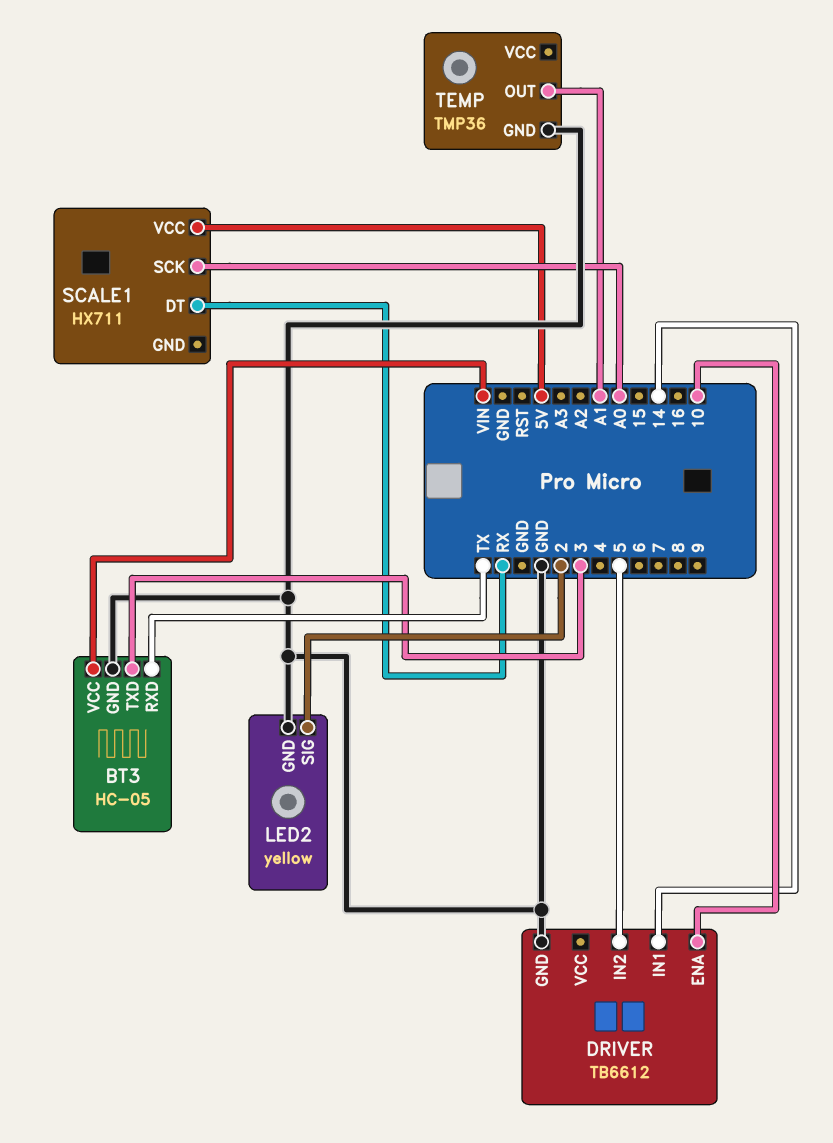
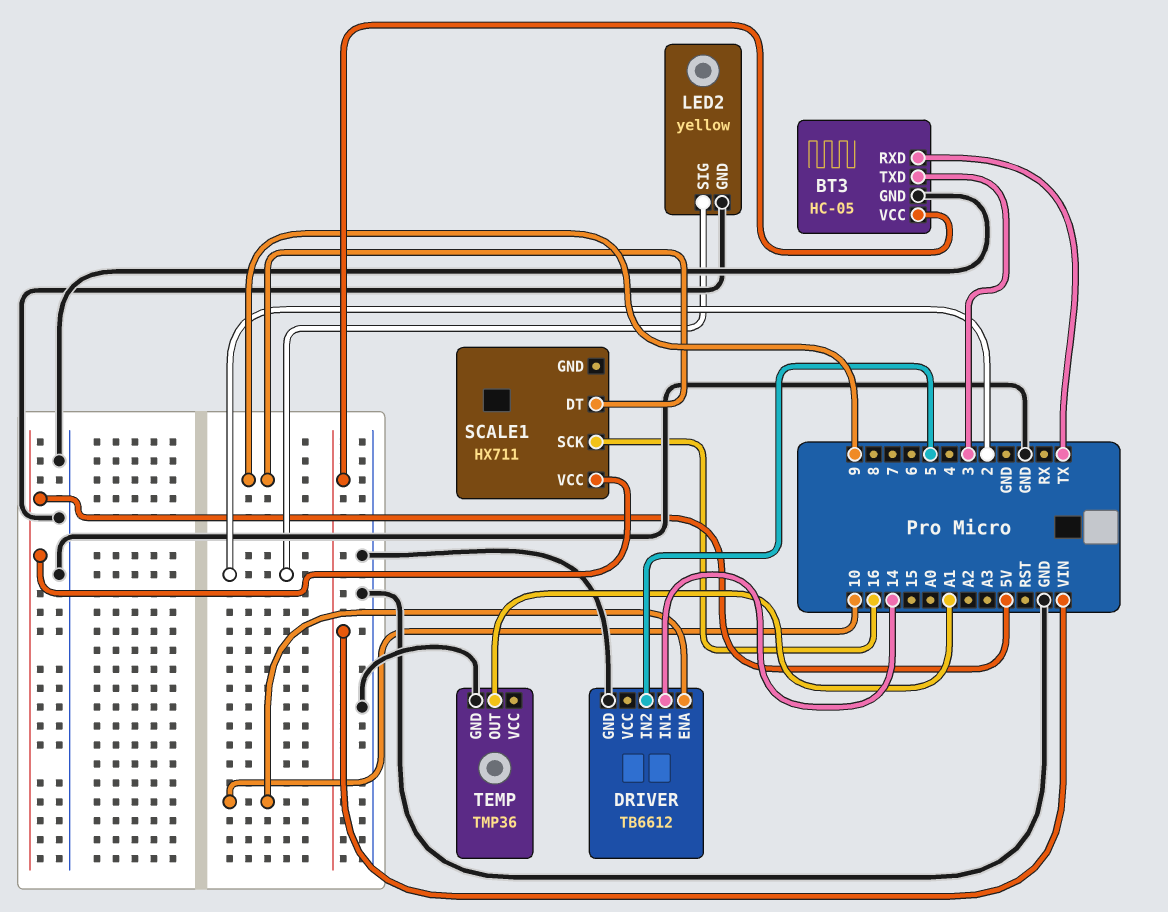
SCALE1 pin DT: RX -> 9
SCALE1 pin SCK: A0 -> 16

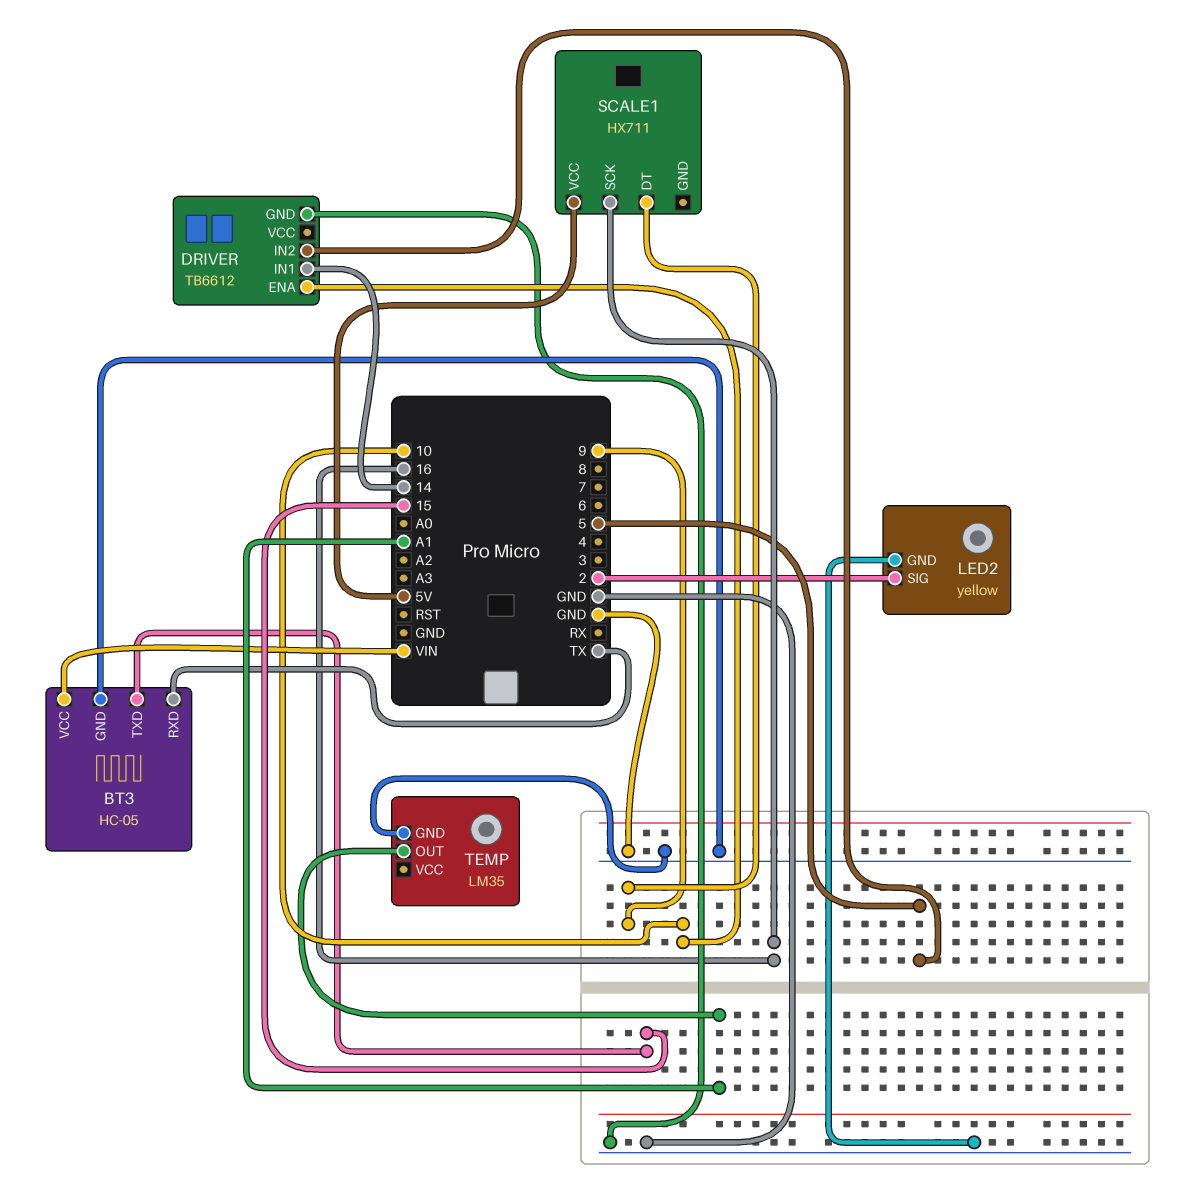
BT3 pin TXD: 3 -> 15
TEMP: TMP36 -> LM35

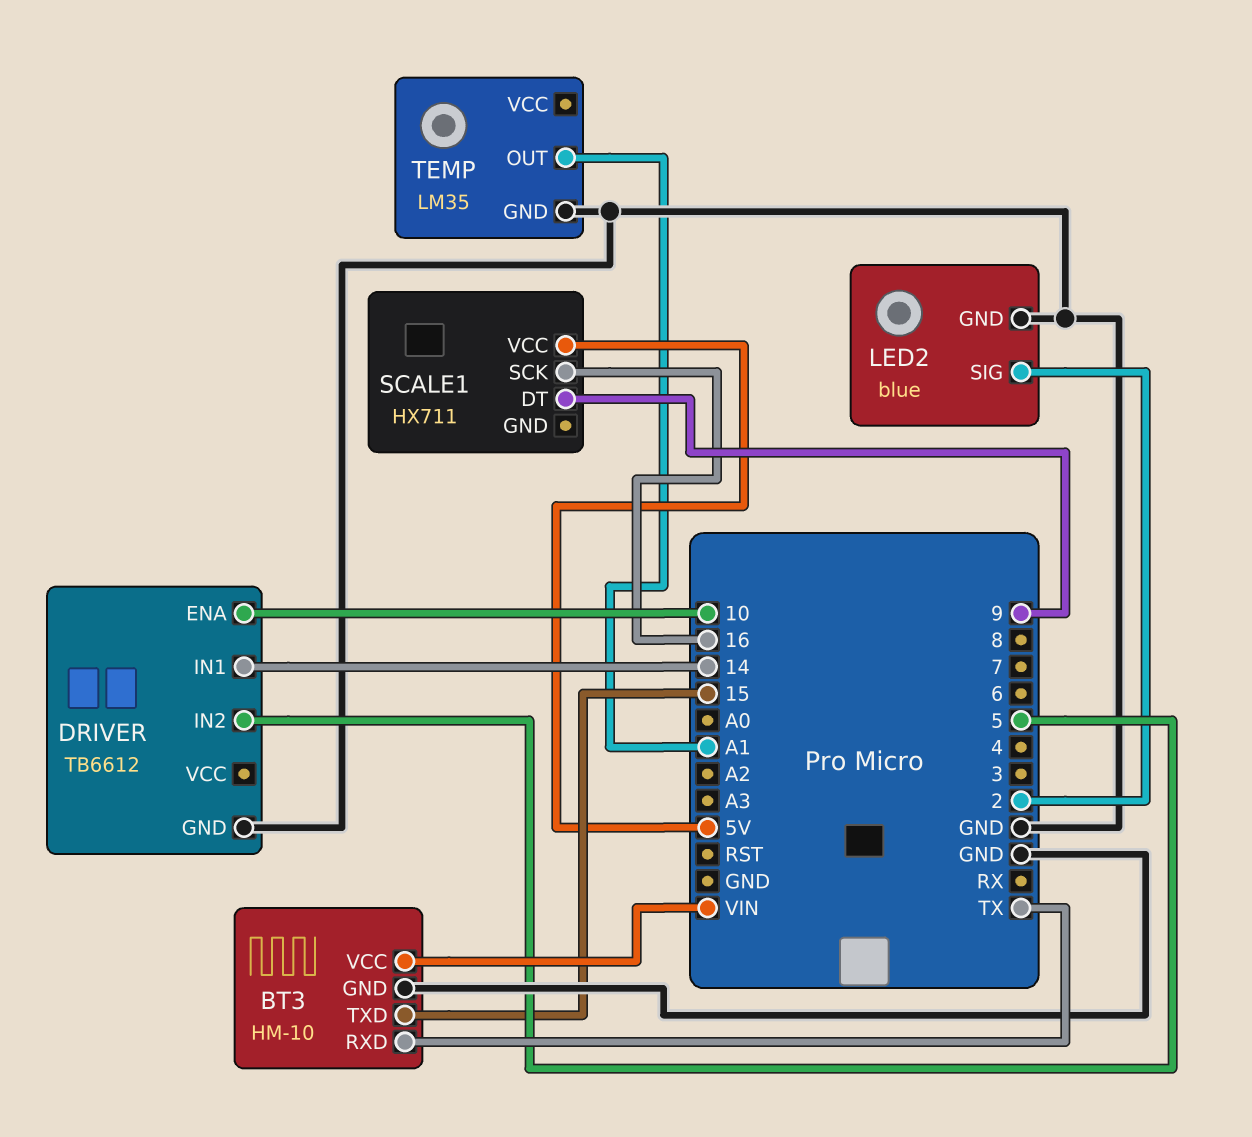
BT3: HC-05 -> HM-10
LED2: yellow -> blue

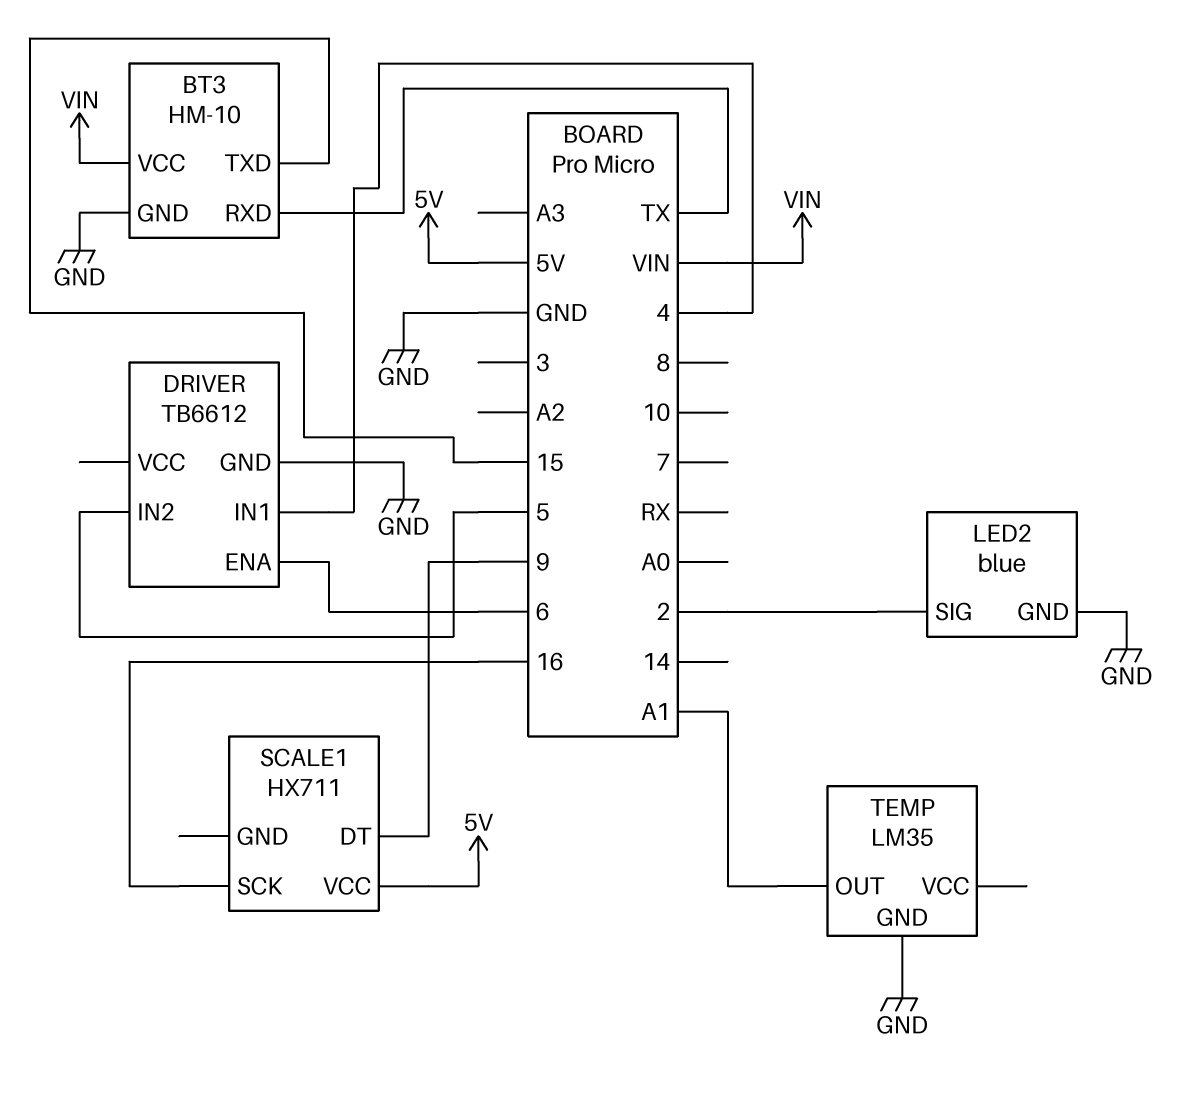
DRIVER pin ENA: 10 -> 6
DRIVER pin IN1: 14 -> 4

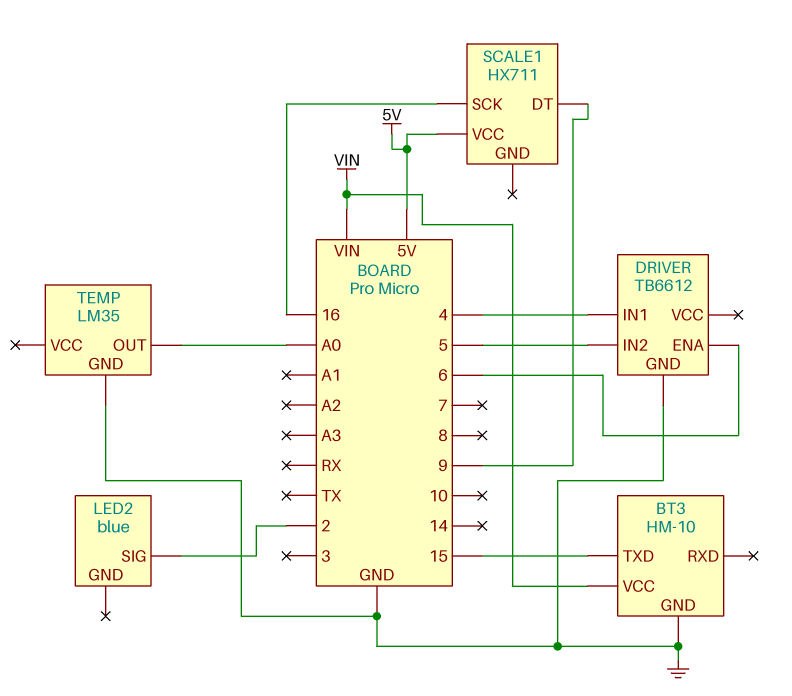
BT3 pin RXD: TX -> none
LED2 pin GND: GND -> none
TEMP pin OUT: A1 -> A0

